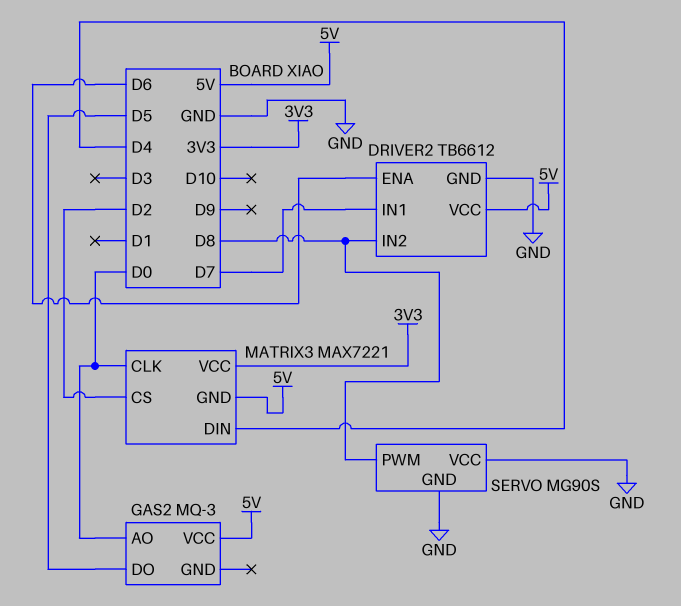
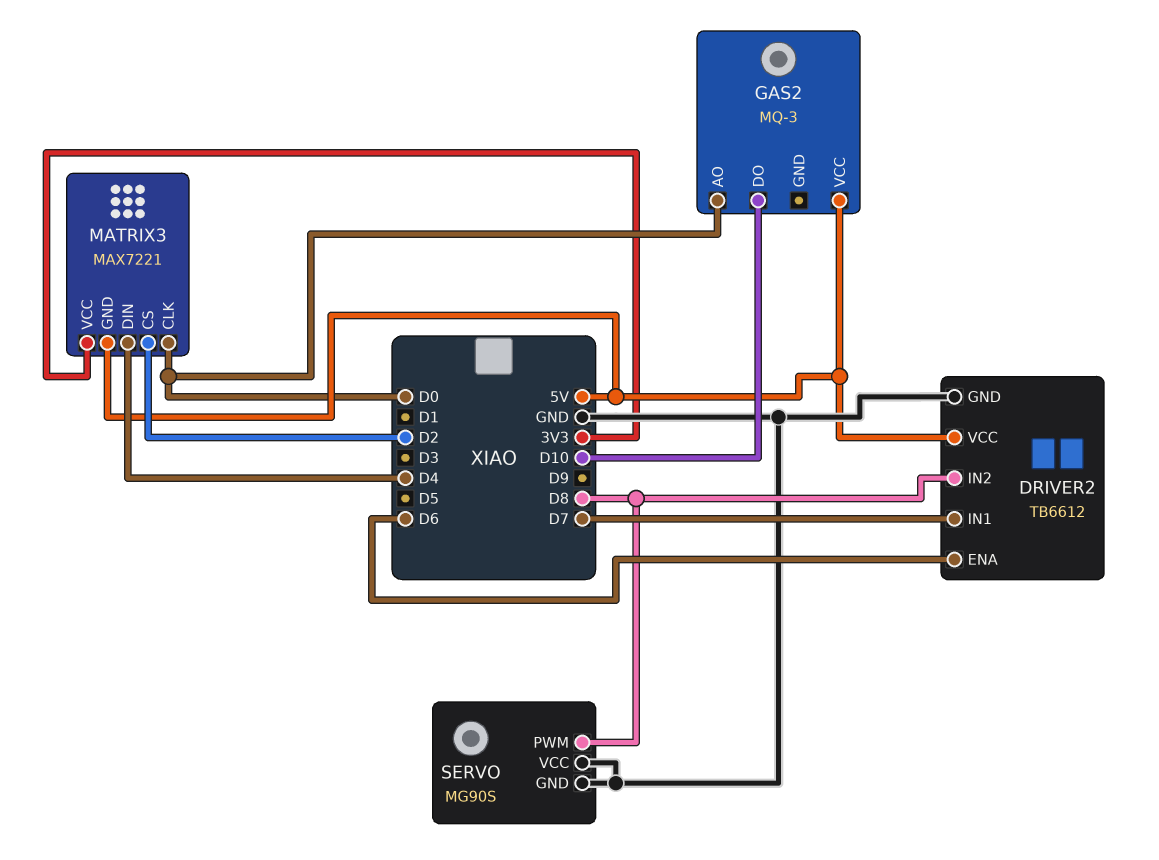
GAS2 pin DO: D5 -> D10

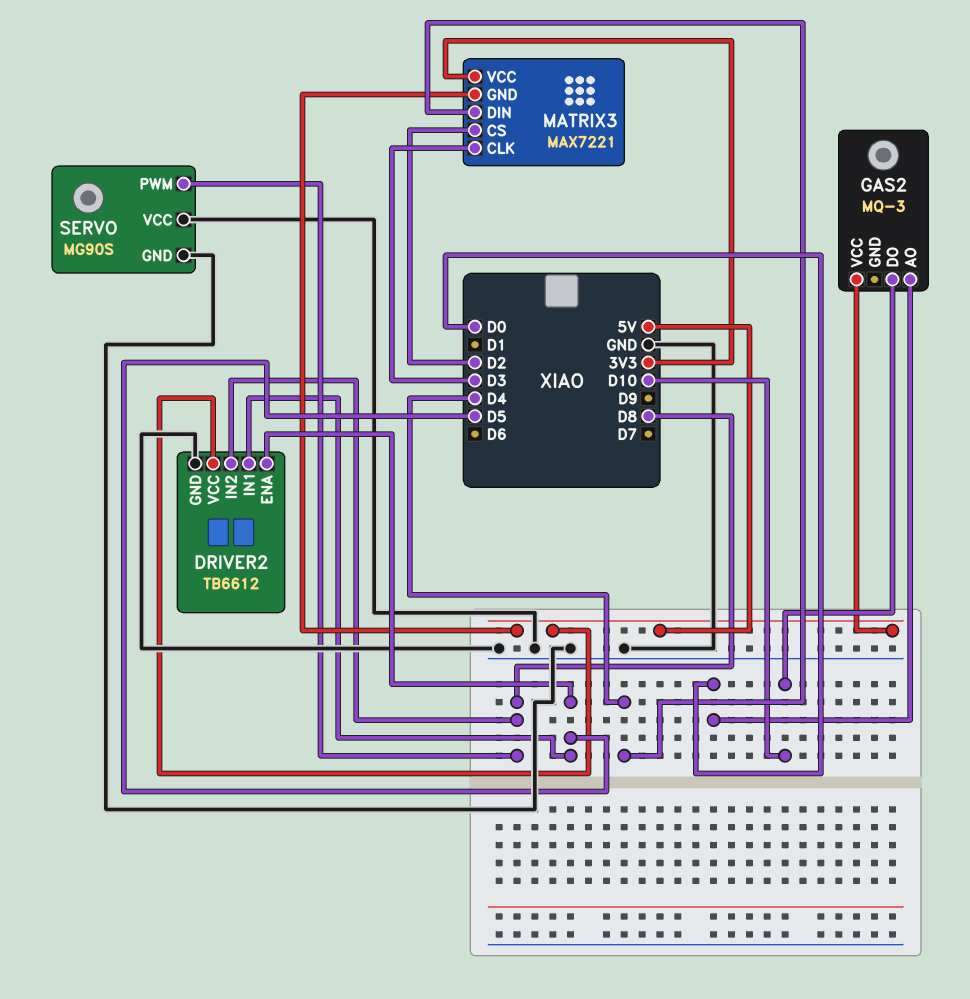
DRIVER2 pin ENA: D6 -> D5
DRIVER2 pin IN1: D7 -> D5
MATRIX3 pin CLK: D0 -> D3

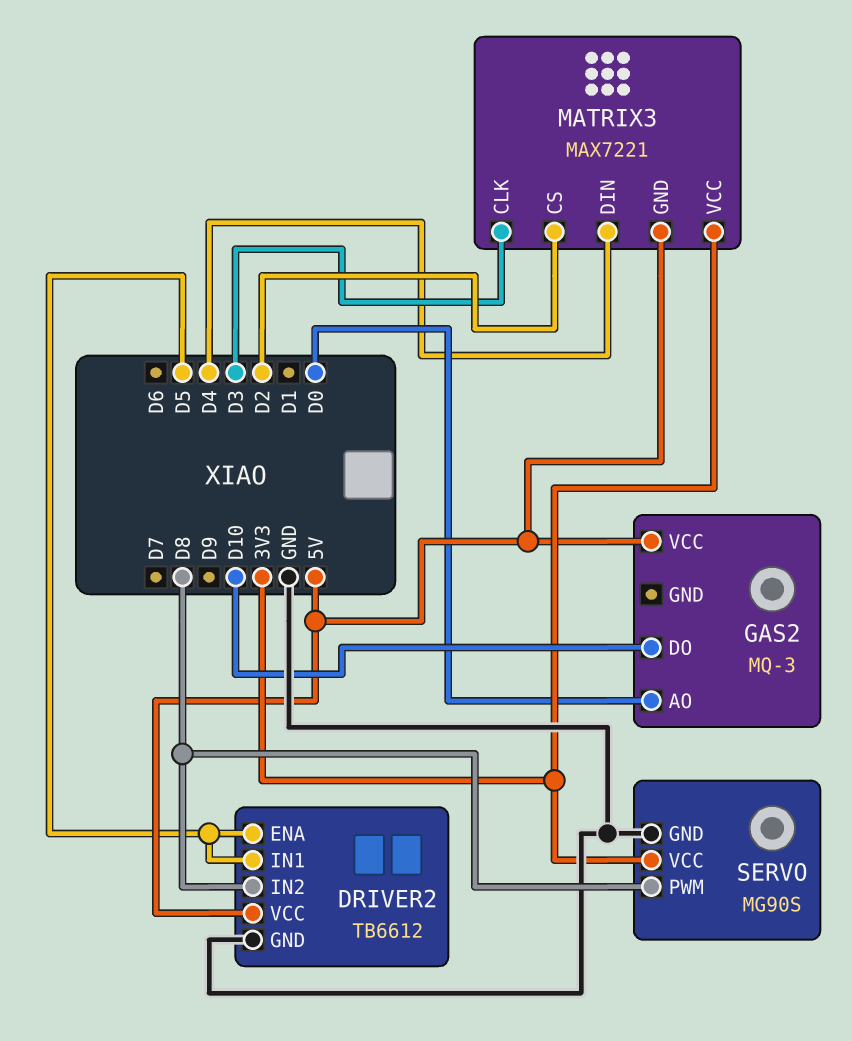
SERVO pin VCC: GND -> 3V3

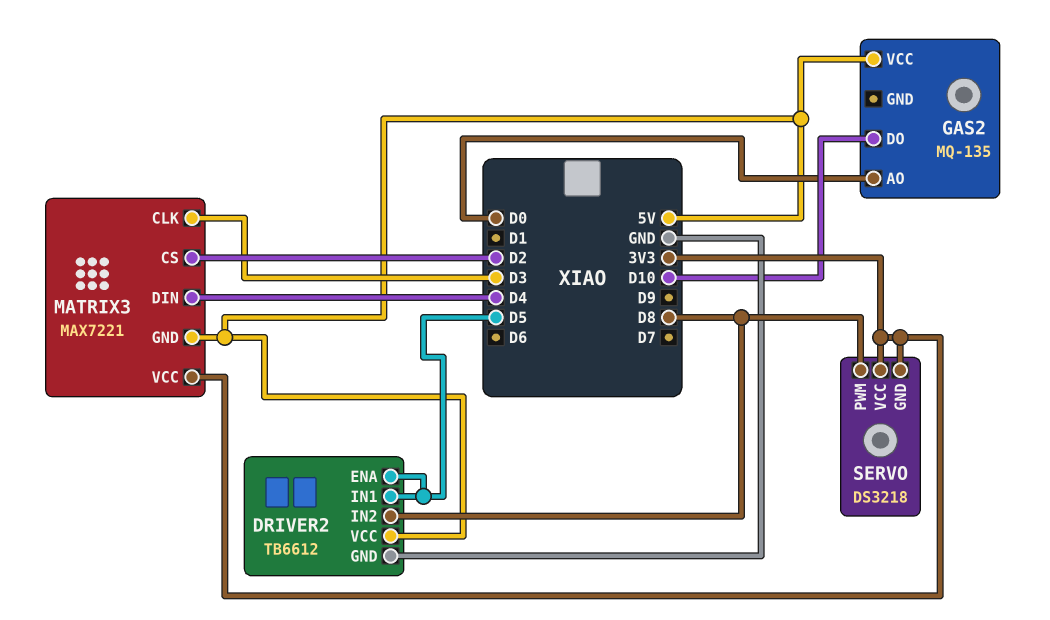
GAS2: MQ-3 -> MQ-135
SERVO: MG90S -> DS3218
SERVO pin GND: GND -> 3V3

